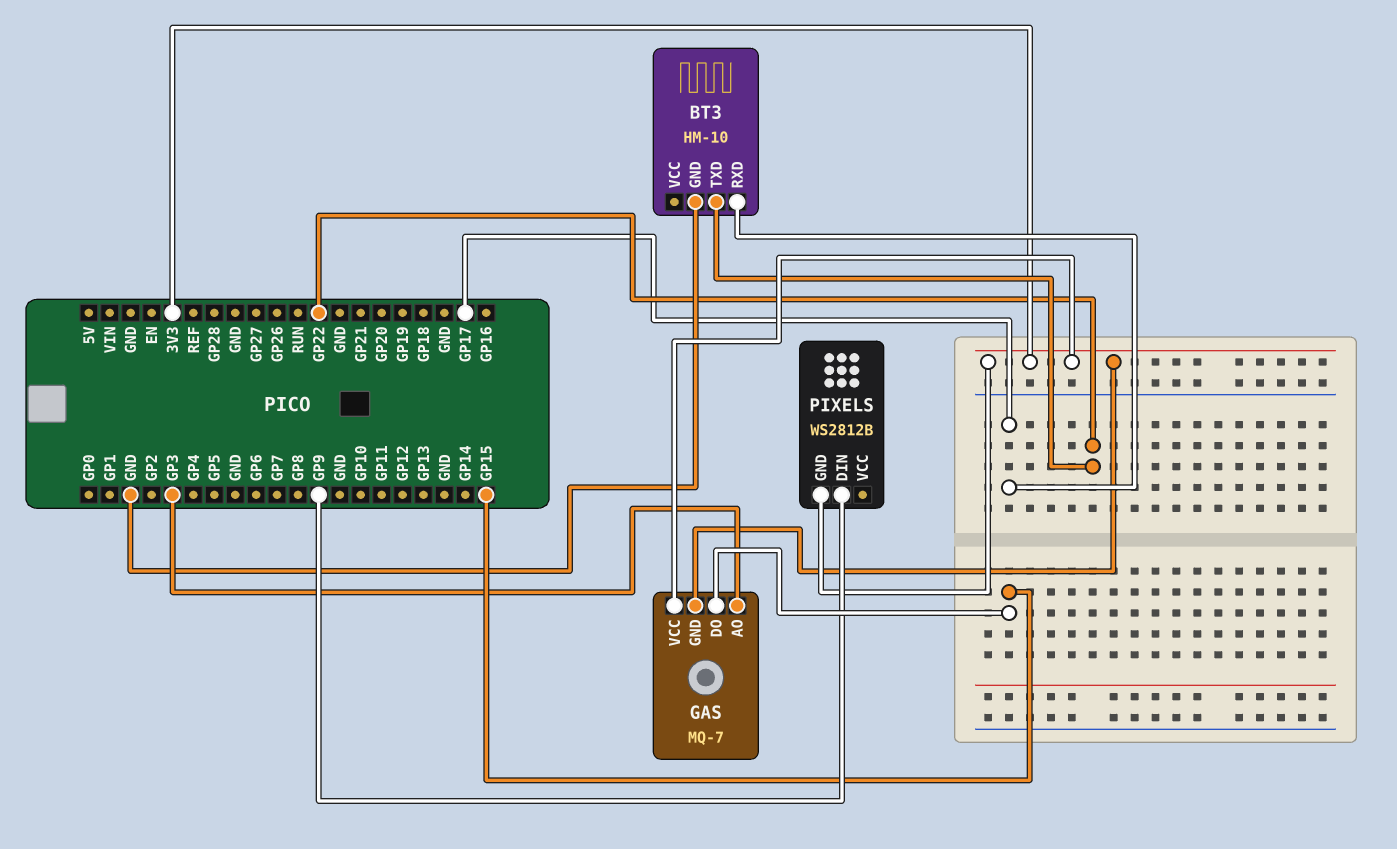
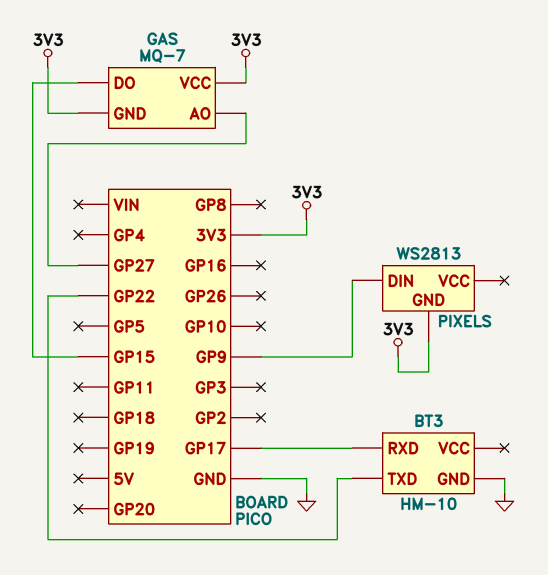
GAS pin AO: GP3 -> GP27
PIXELS: WS2812B -> WS2813

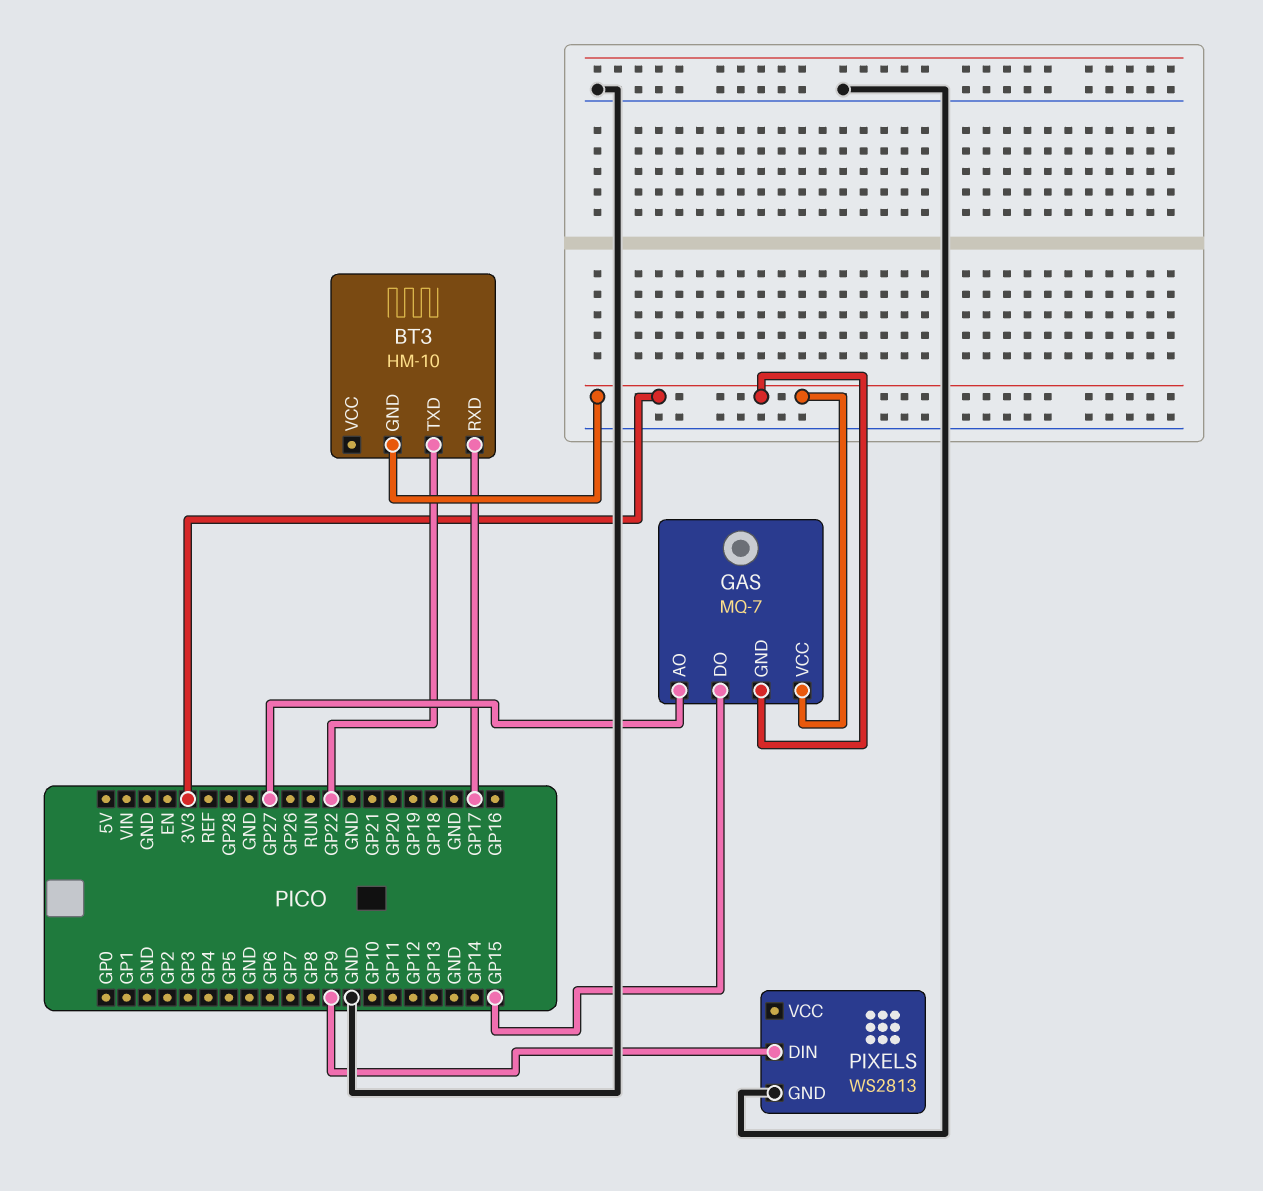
BT3 pin GND: GND -> 3V3
PIXELS pin GND: 3V3 -> GND

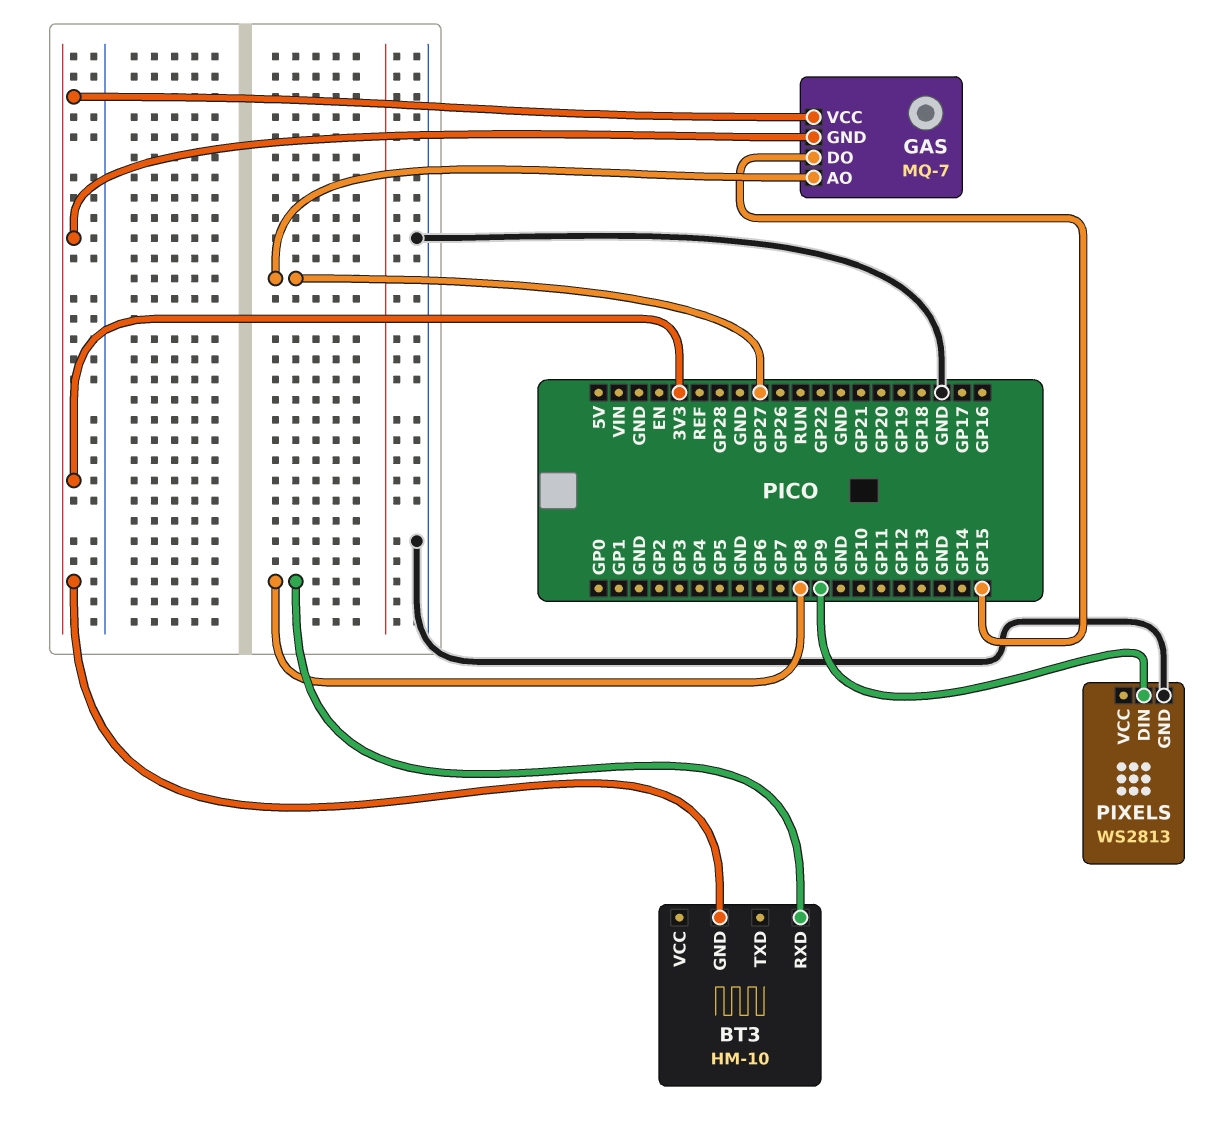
BT3 pin RXD: GP17 -> GP8
BT3 pin TXD: GP22 -> none

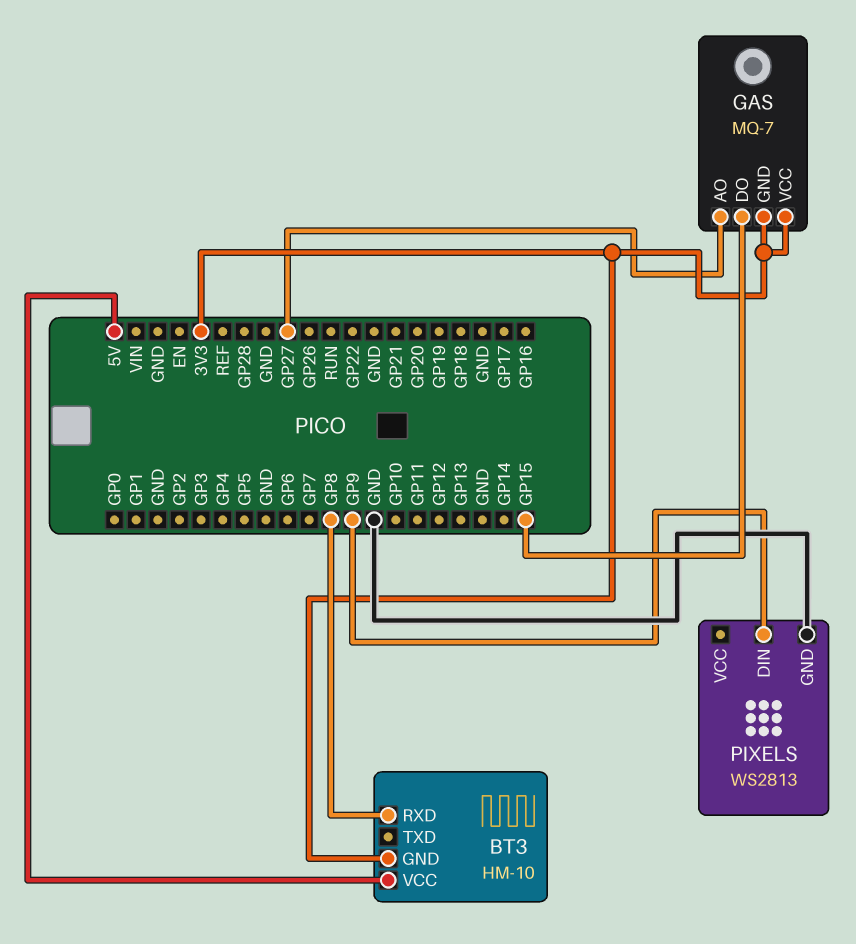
BT3 pin VCC: none -> 5V

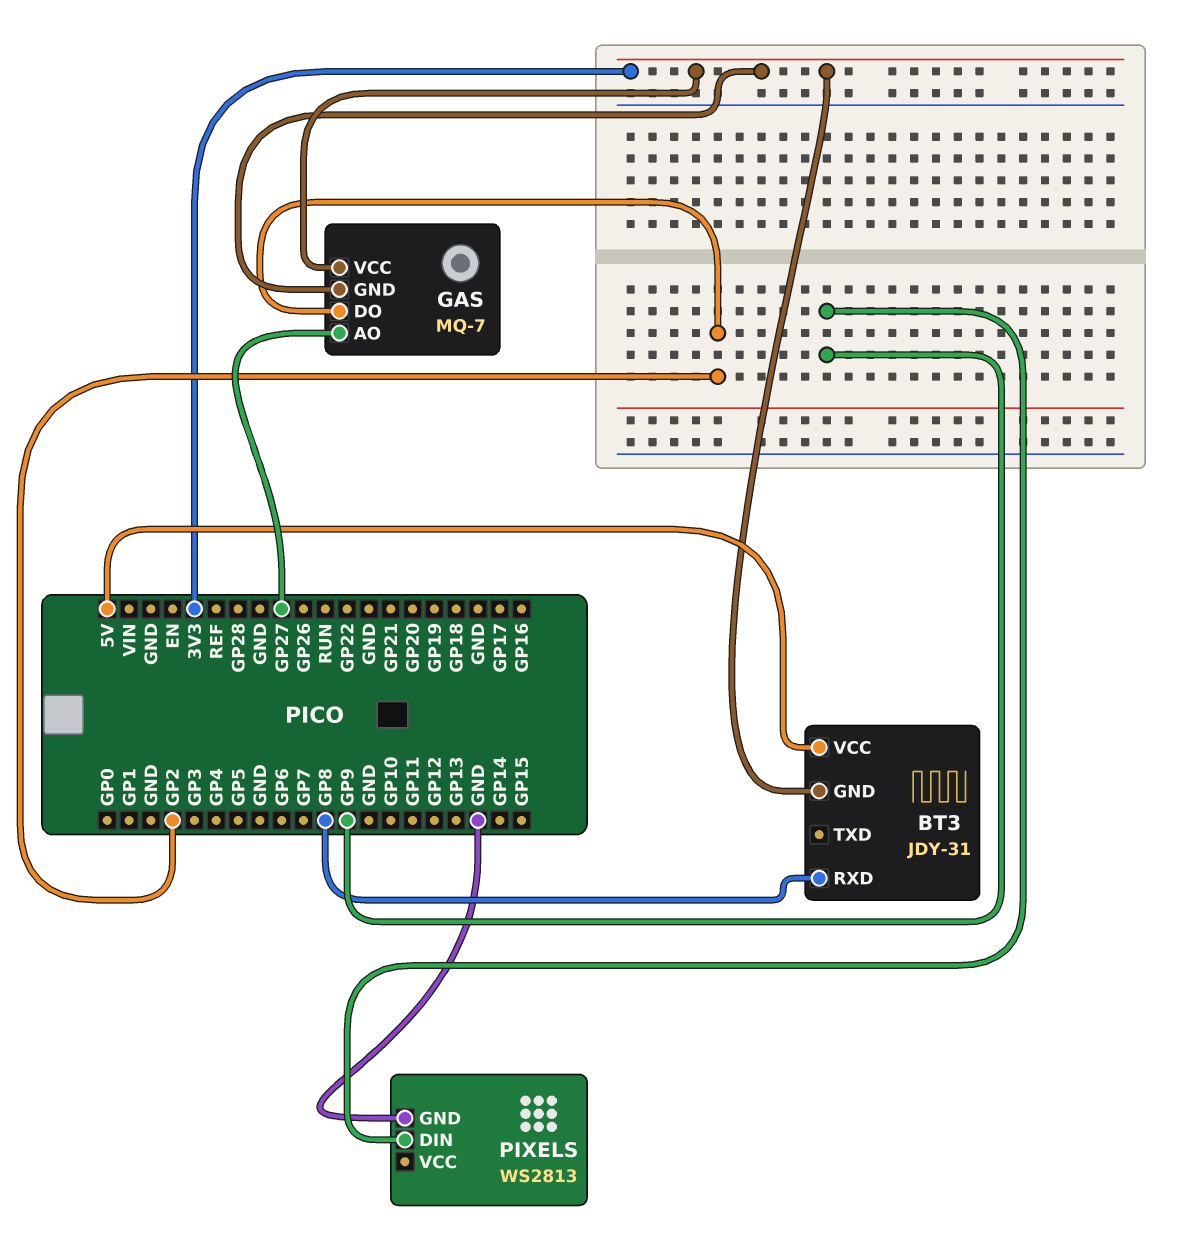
BT3: HM-10 -> JDY-31
GAS pin DO: GP15 -> GP2

